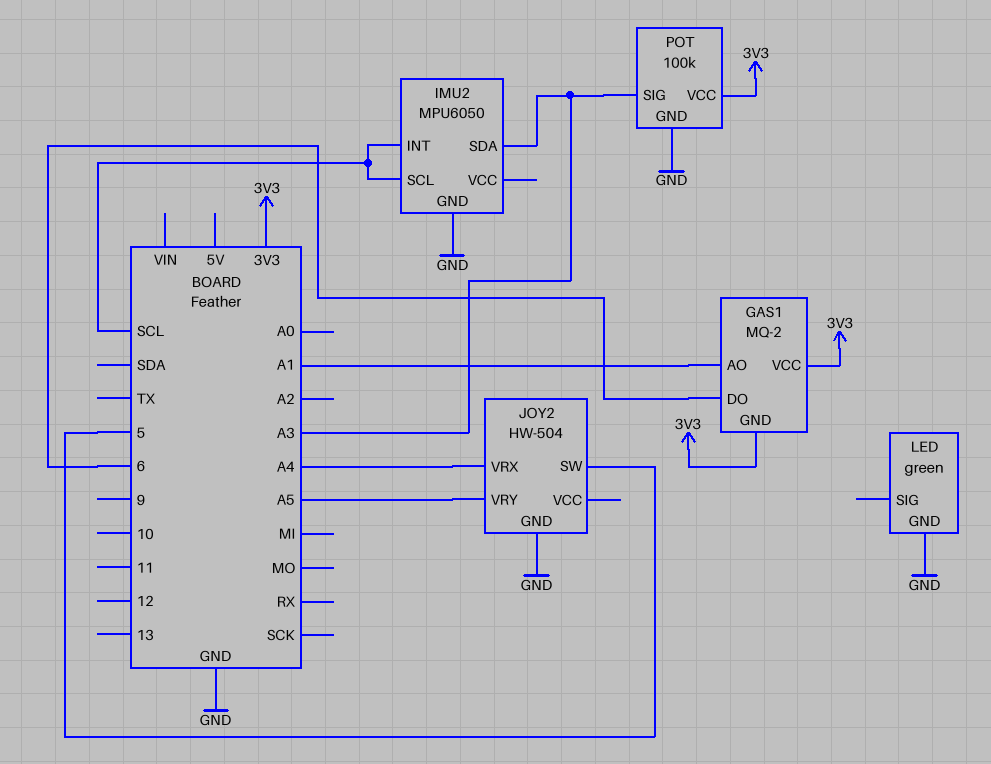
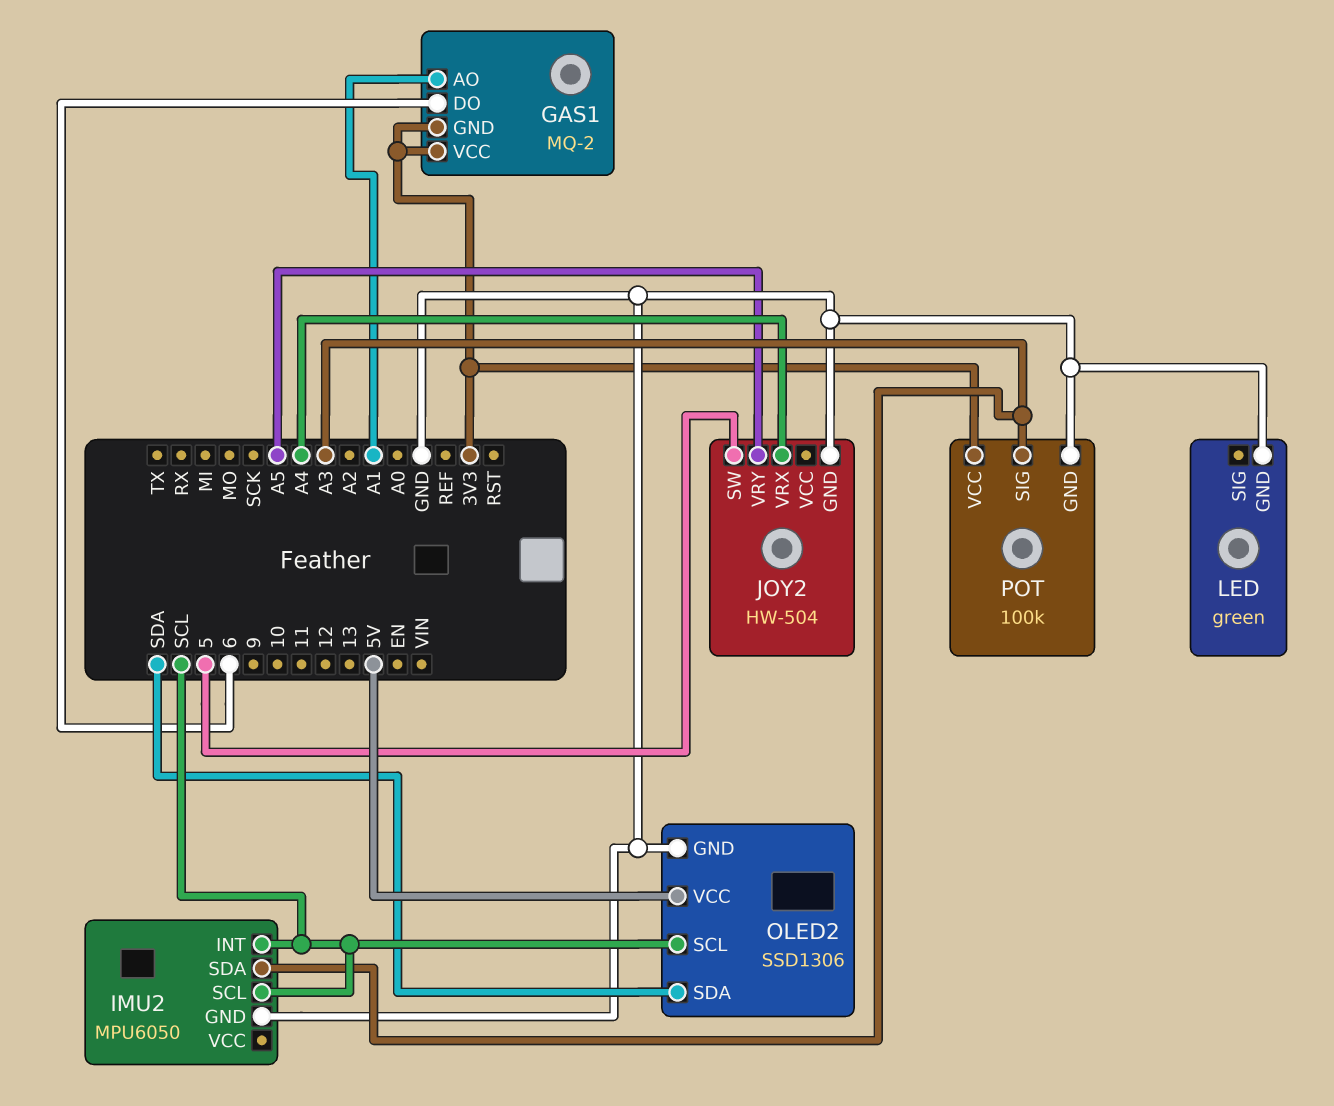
OLED2: none -> SSD1306
OLED2 pin GND: none -> GND
OLED2 pin SCL: none -> SCL
OLED2 pin SDA: none -> SDA
OLED2 pin VCC: none -> 5V

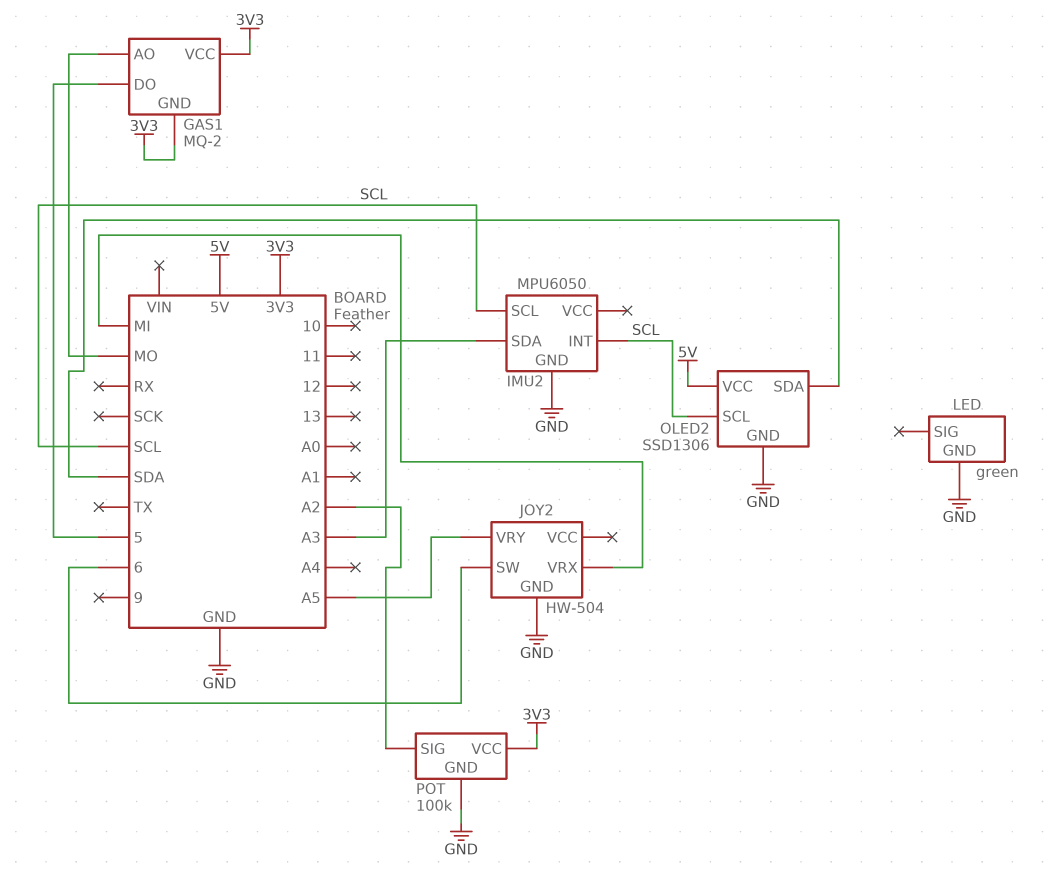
GAS1 pin AO: A1 -> MO
GAS1 pin DO: 6 -> 5
JOY2 pin SW: 5 -> 6
JOY2 pin VRX: A4 -> MI
POT pin SIG: A3 -> A2

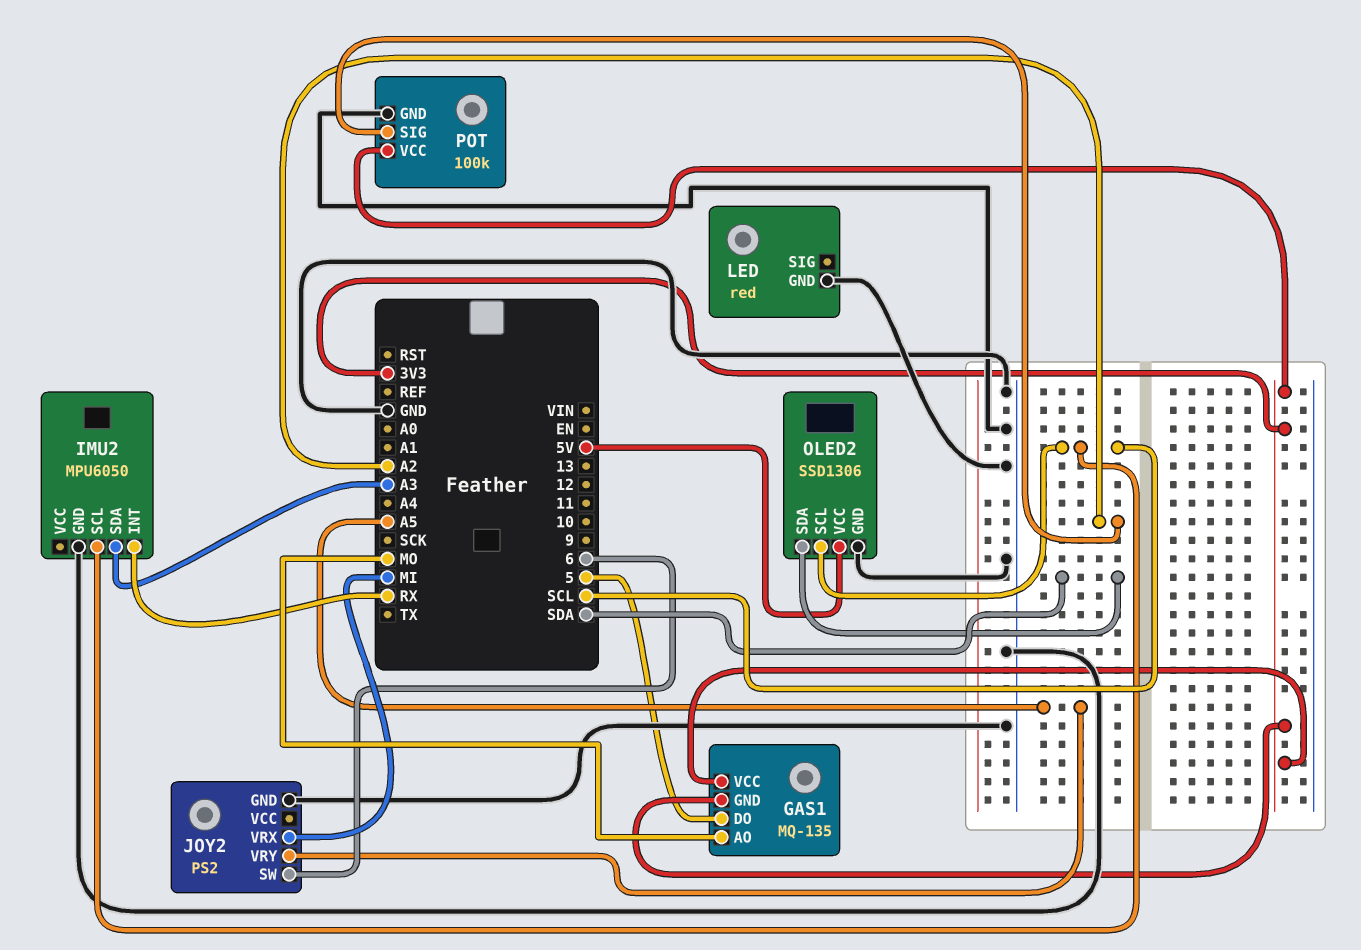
GAS1: MQ-2 -> MQ-135
IMU2 pin INT: SCL -> RX
JOY2: HW-504 -> PS2
LED: green -> red

